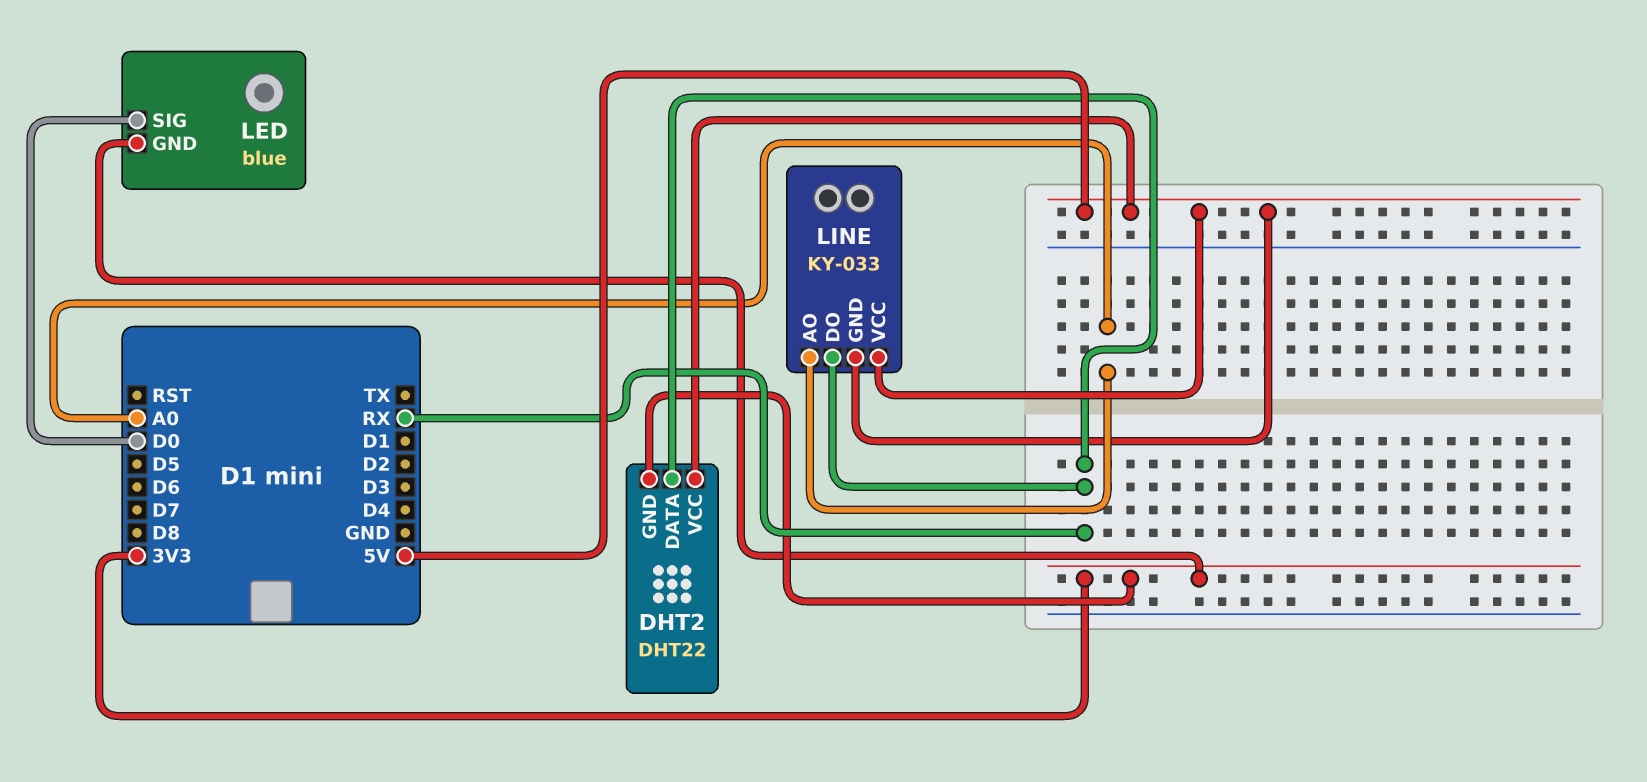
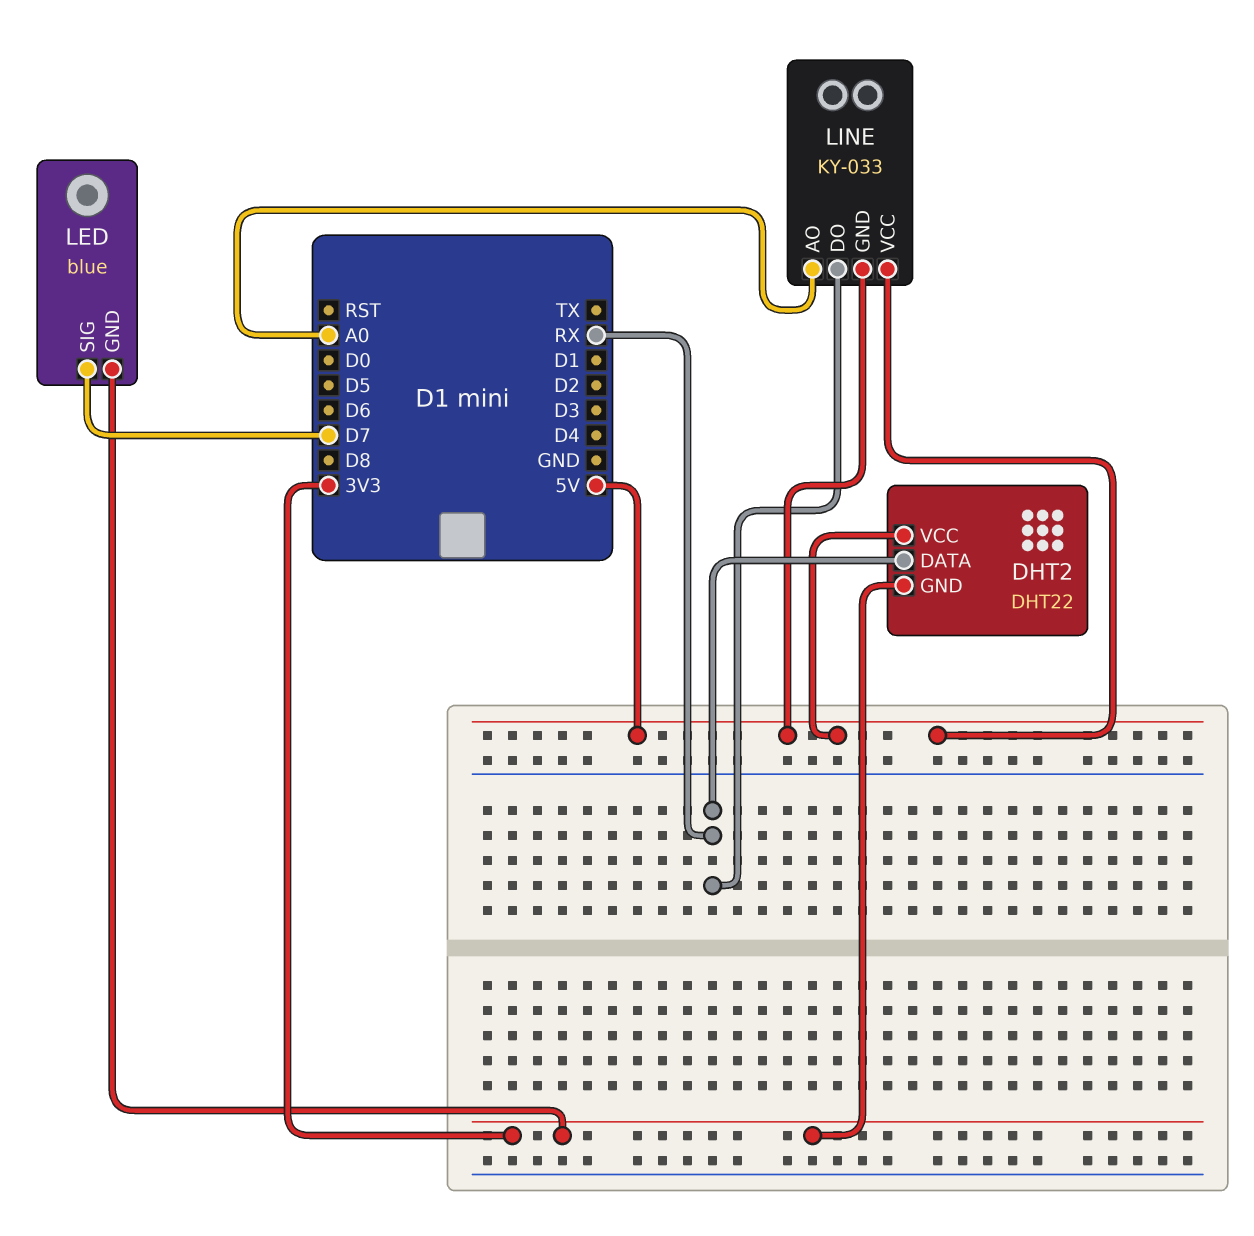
LED pin SIG: D0 -> D7

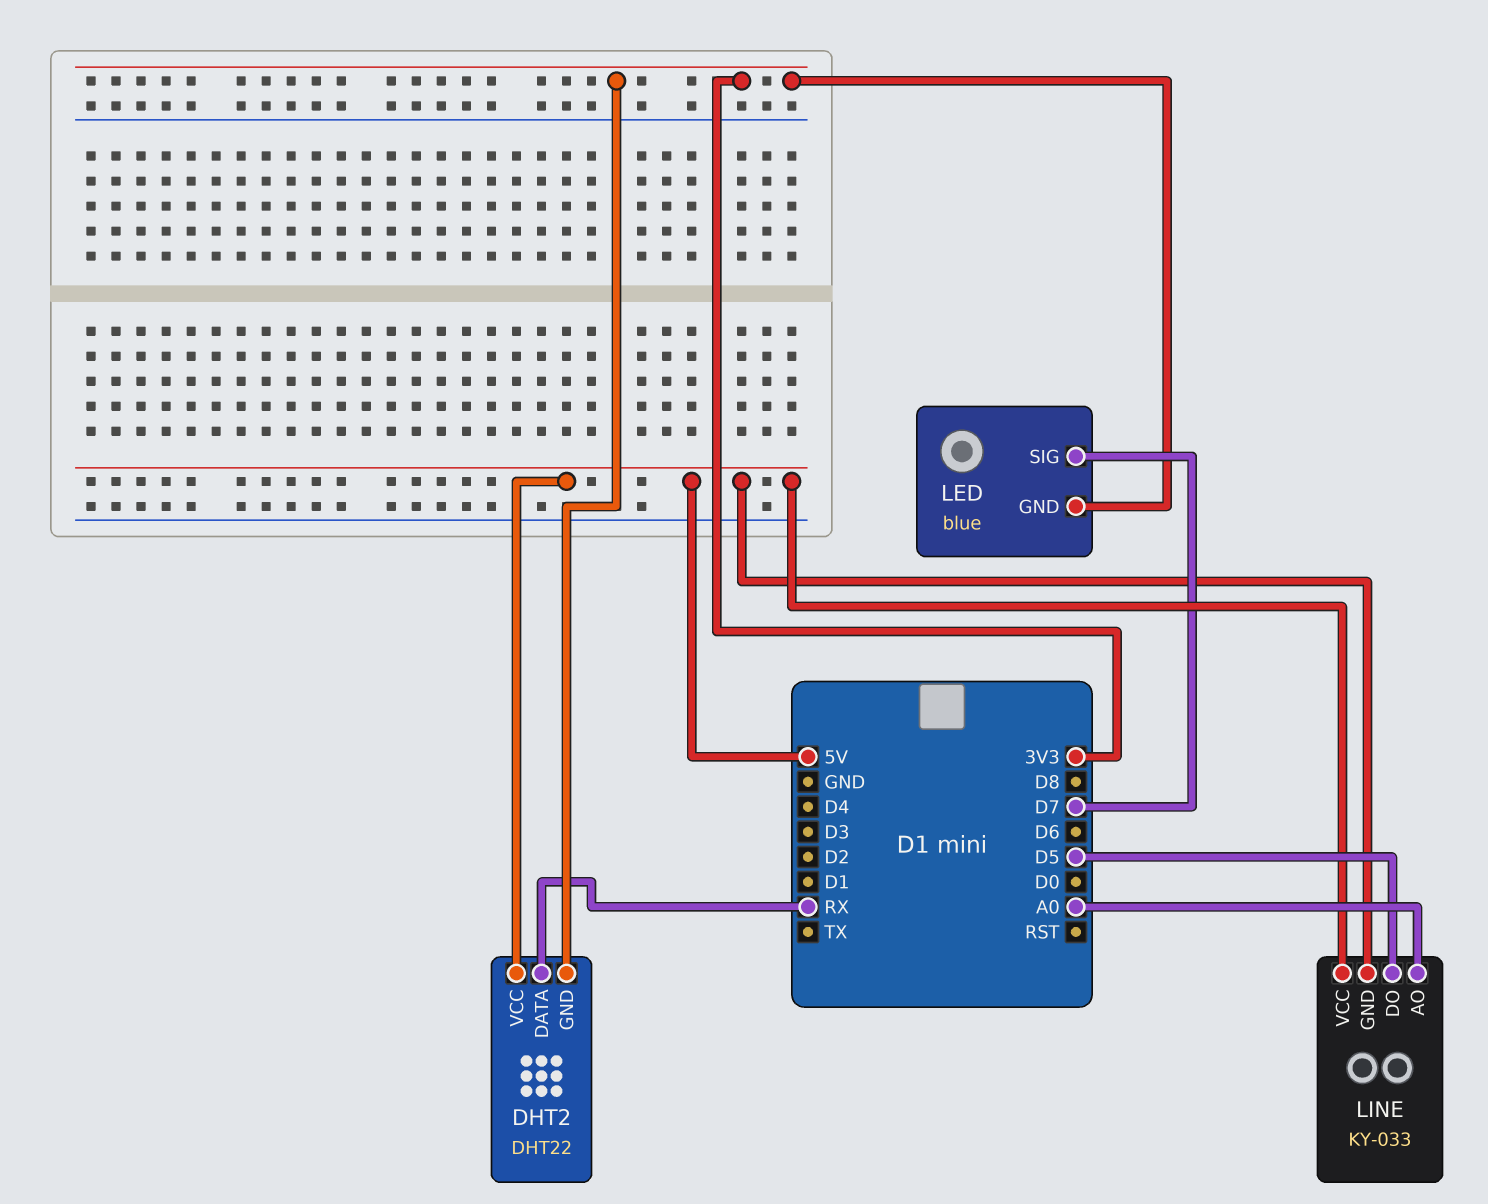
LINE pin DO: RX -> D5

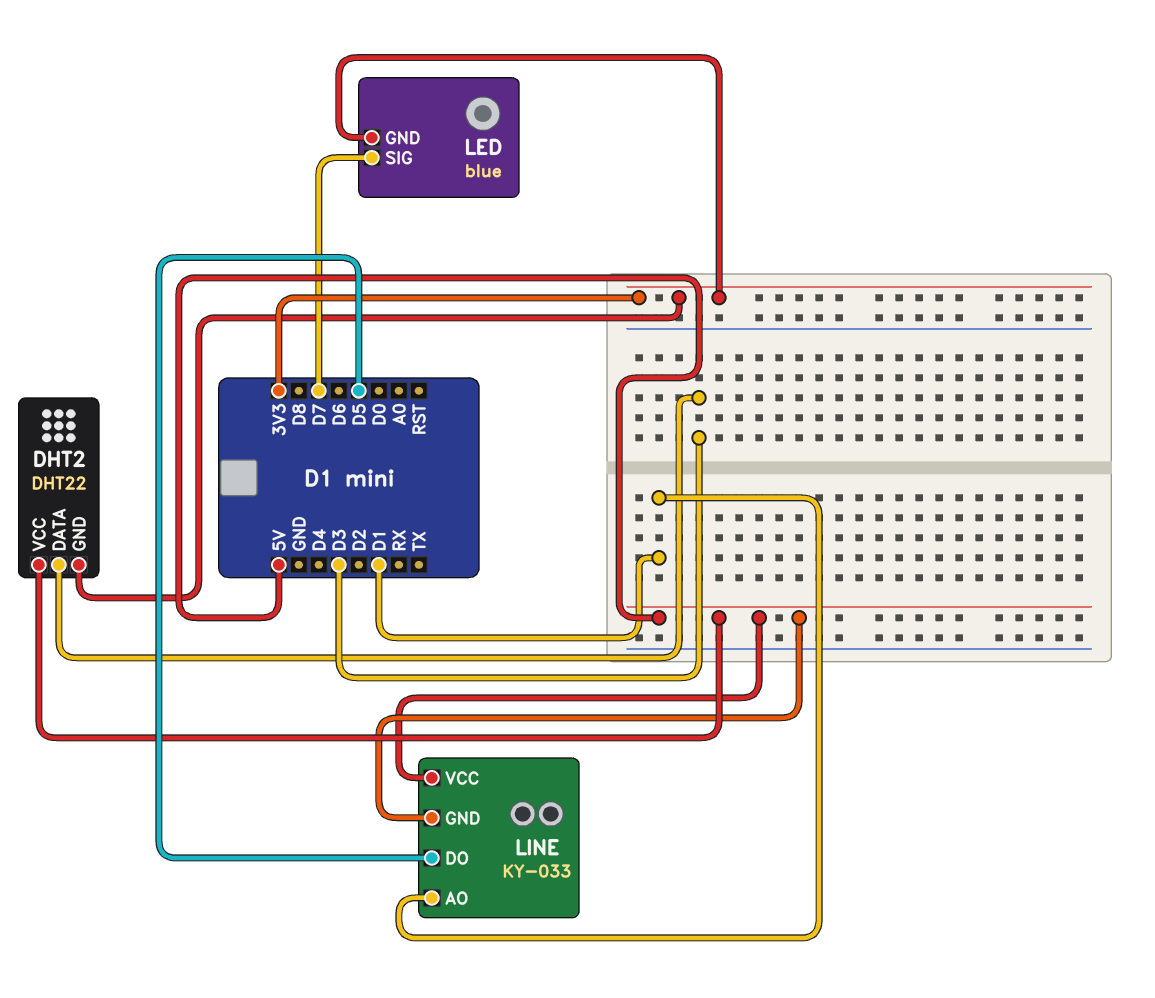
DHT2 pin DATA: RX -> D3
LINE pin AO: A0 -> D1

